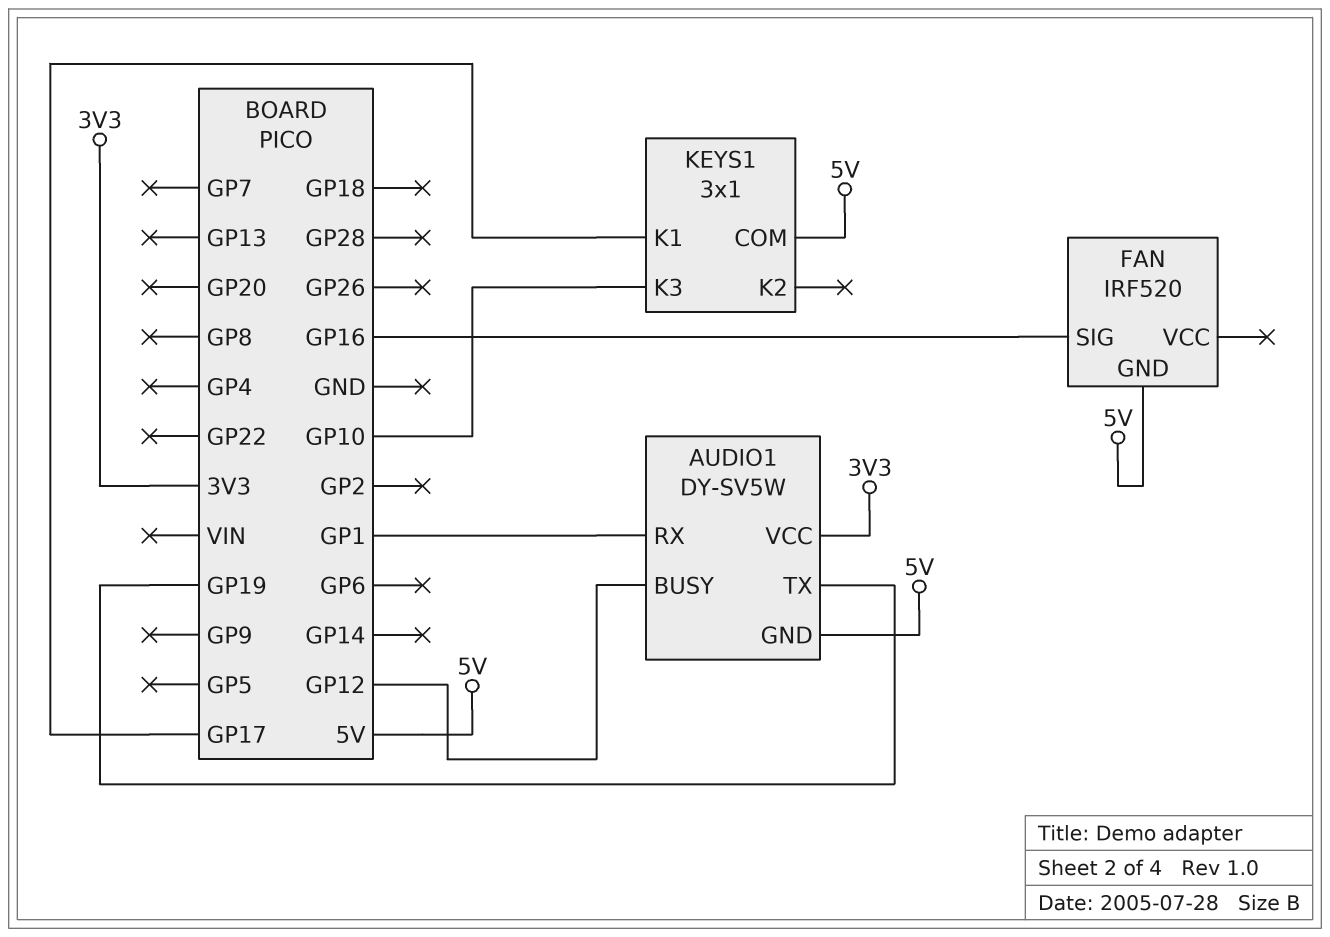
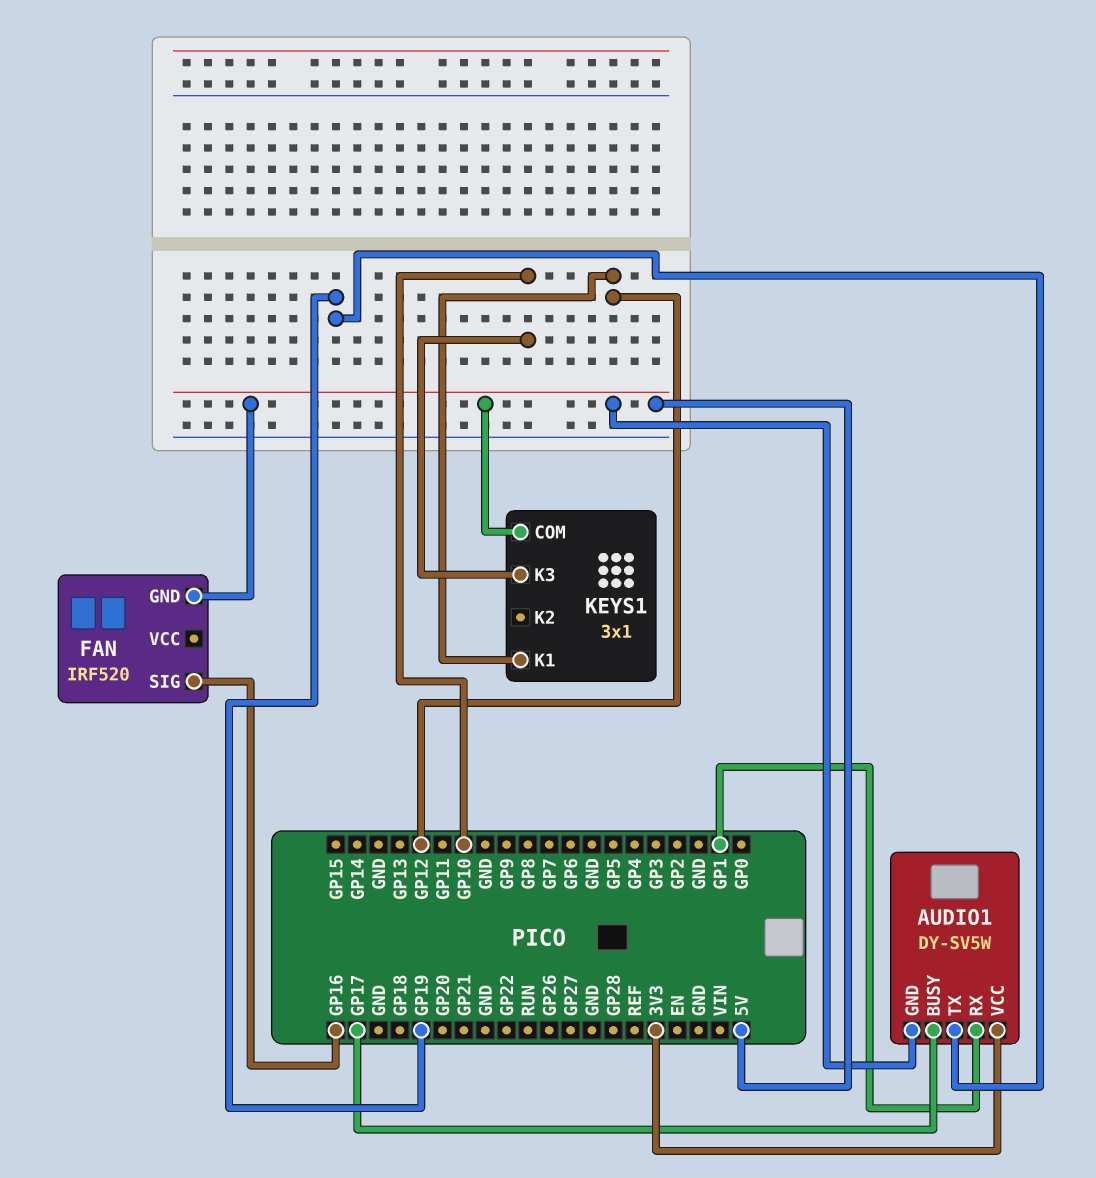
AUDIO1 pin BUSY: GP12 -> GP17
KEYS1 pin K1: GP17 -> GP12

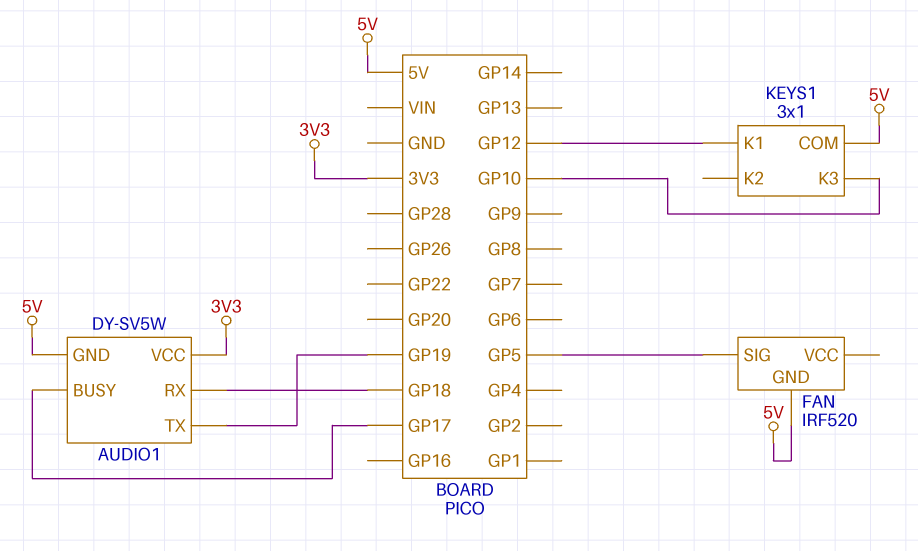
AUDIO1 pin RX: GP1 -> GP18
FAN pin SIG: GP16 -> GP5

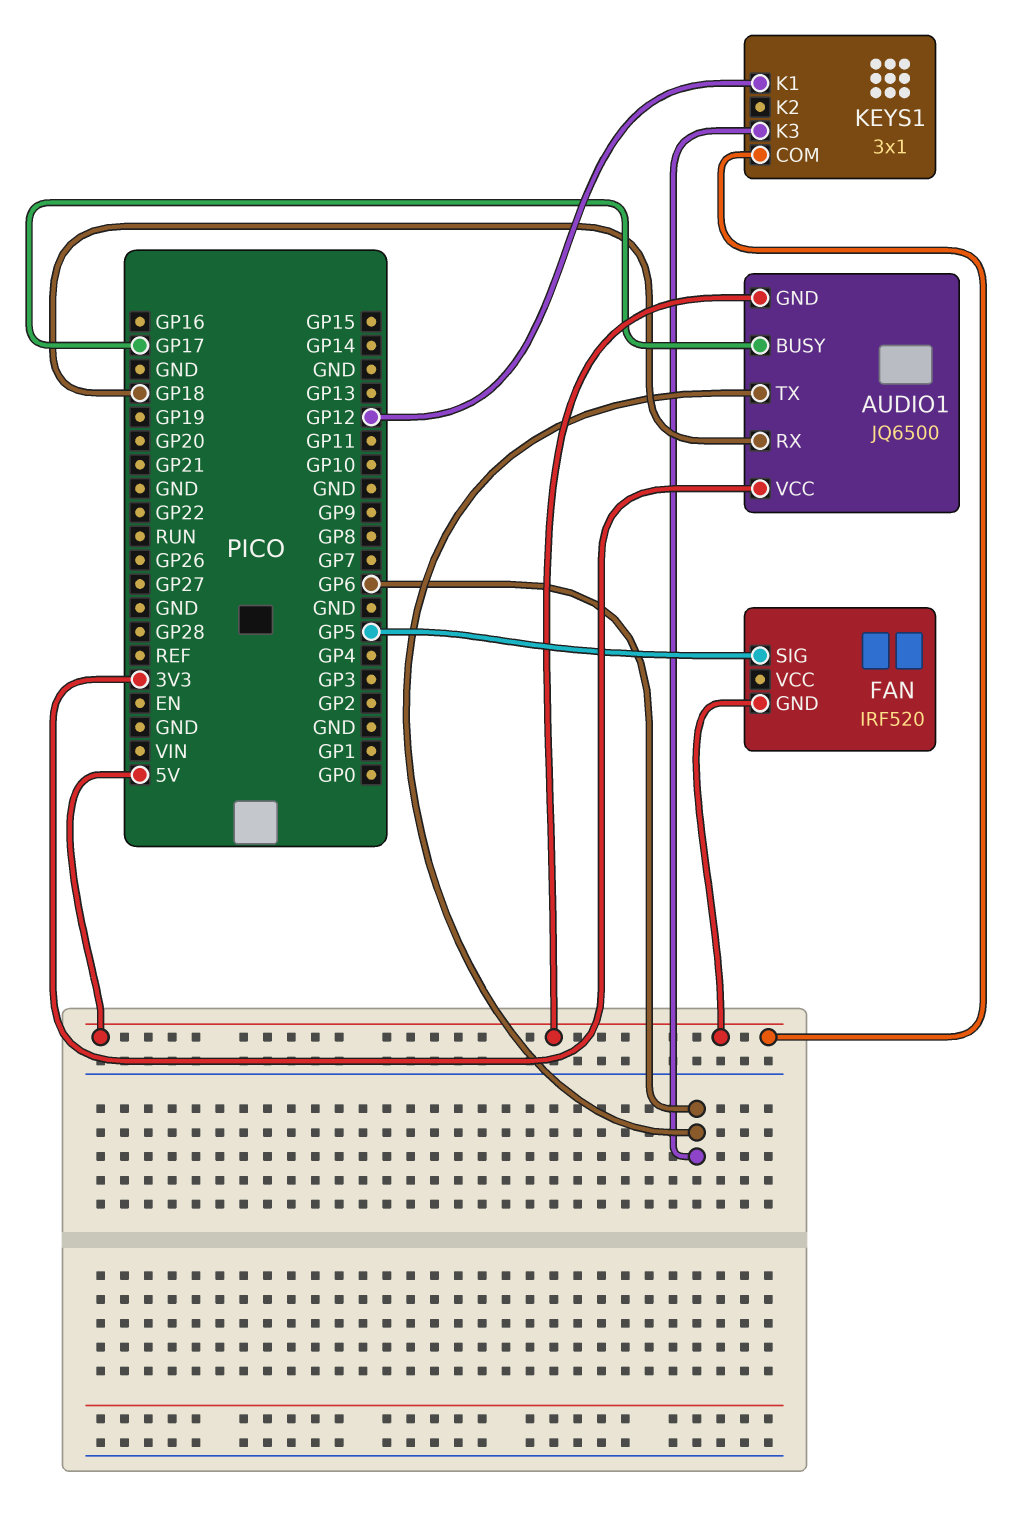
AUDIO1: DY-SV5W -> JQ6500
AUDIO1 pin TX: GP19 -> GP6
KEYS1 pin K3: GP10 -> GP6

